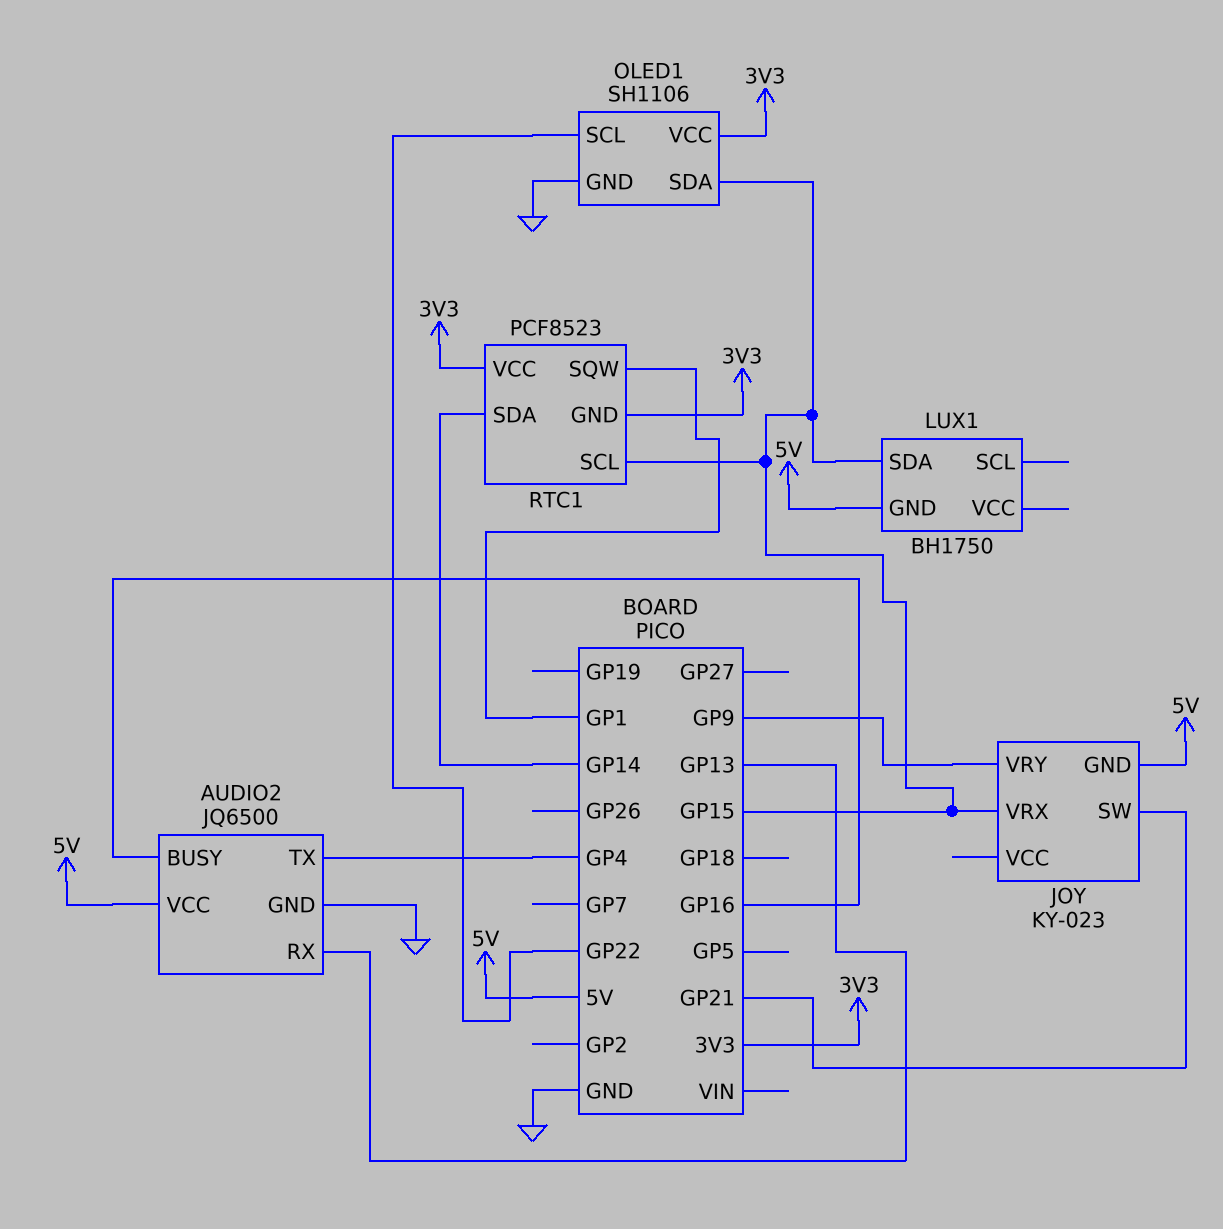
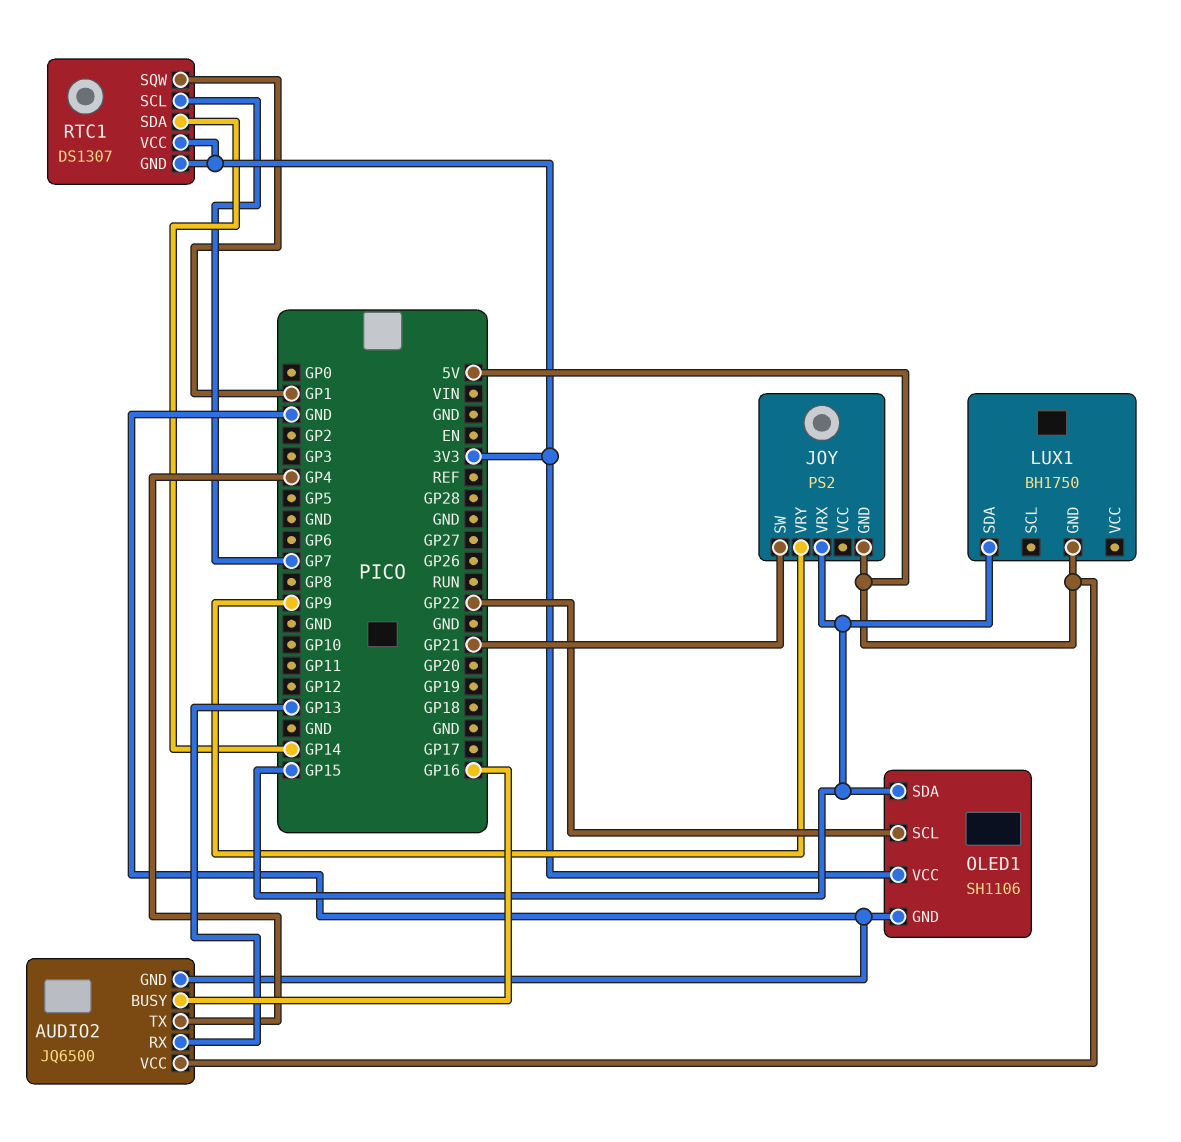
JOY: KY-023 -> PS2
RTC1: PCF8523 -> DS1307
RTC1 pin SCL: GP15 -> GP7

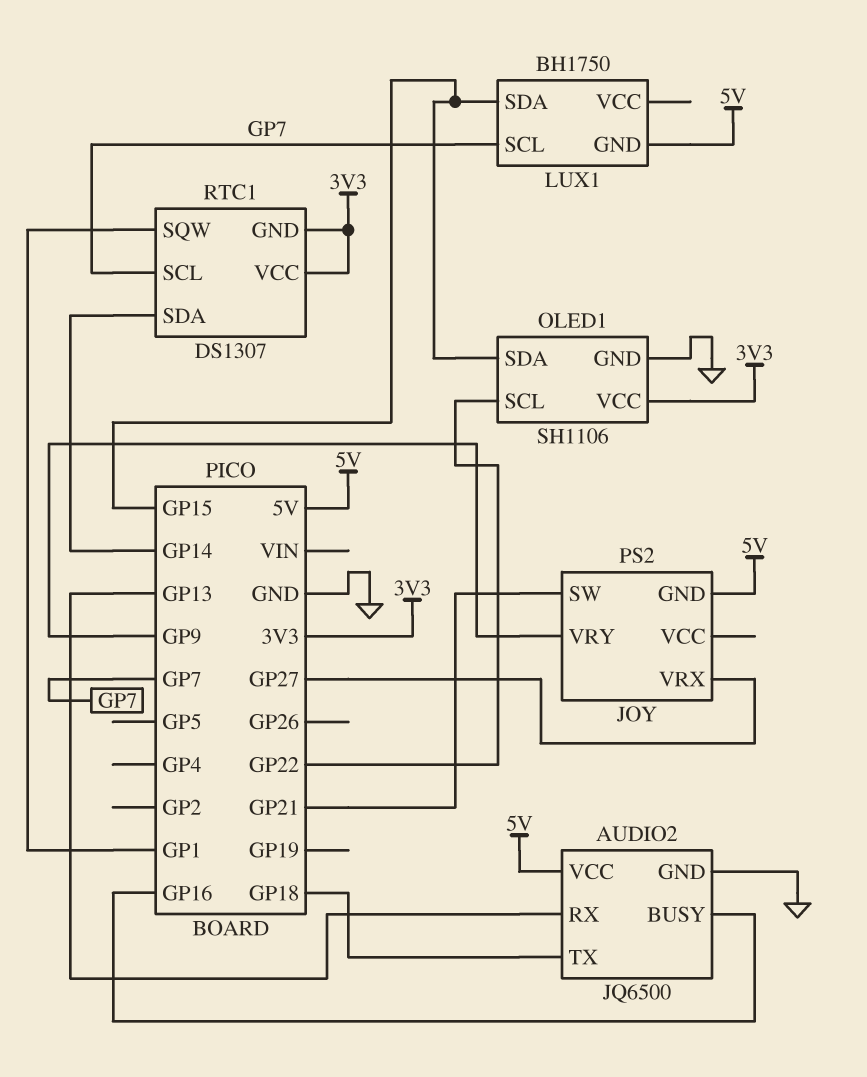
AUDIO2 pin TX: GP4 -> GP18
JOY pin VRX: GP15 -> GP27
LUX1 pin SCL: none -> GP7

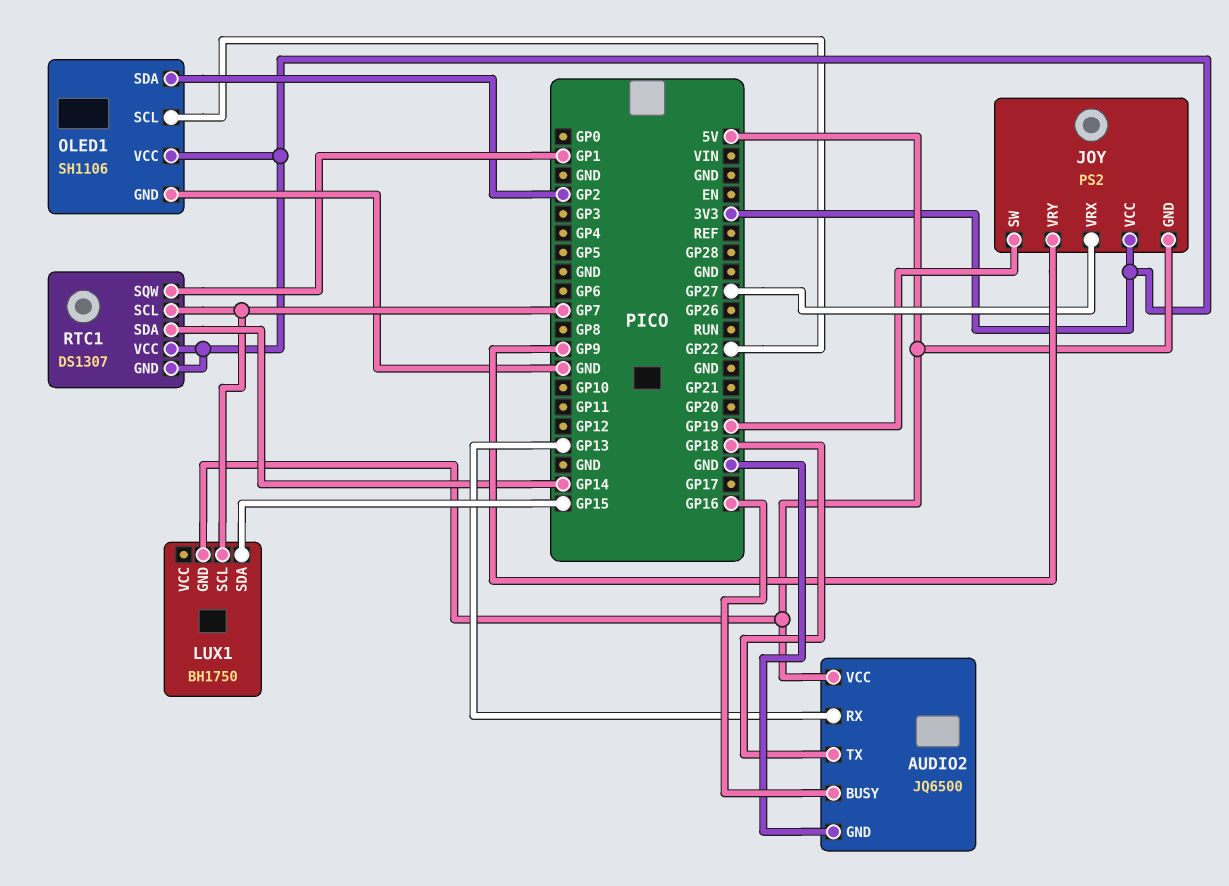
JOY pin SW: GP21 -> GP19
JOY pin VCC: none -> 3V3
OLED1 pin SDA: GP15 -> GP2

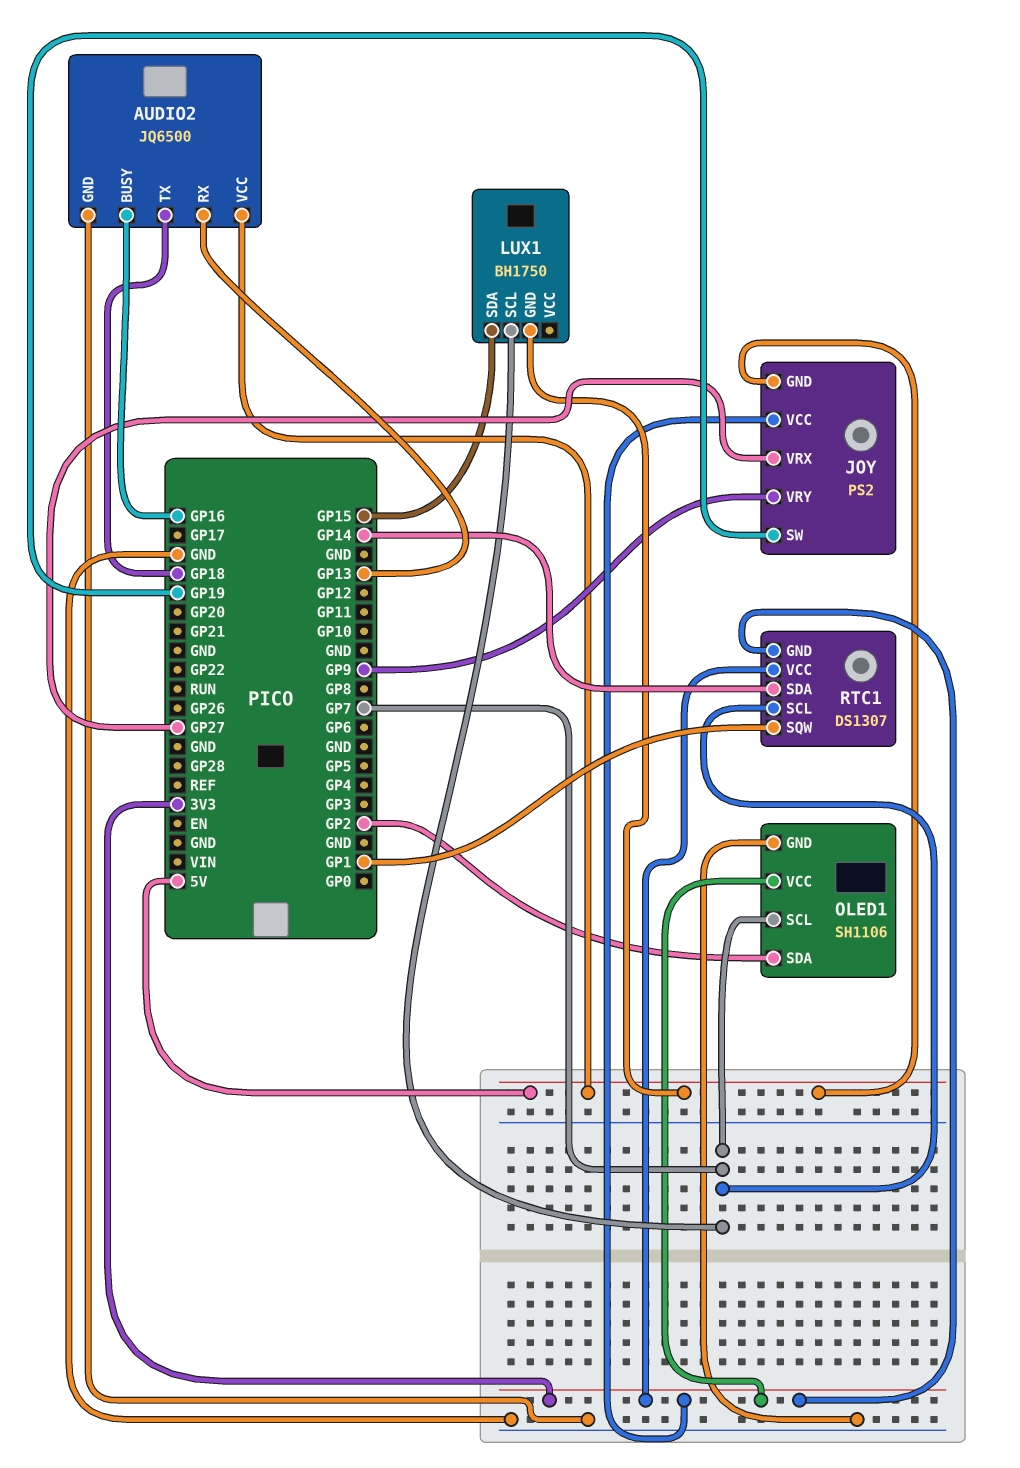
OLED1 pin SCL: GP22 -> GP7

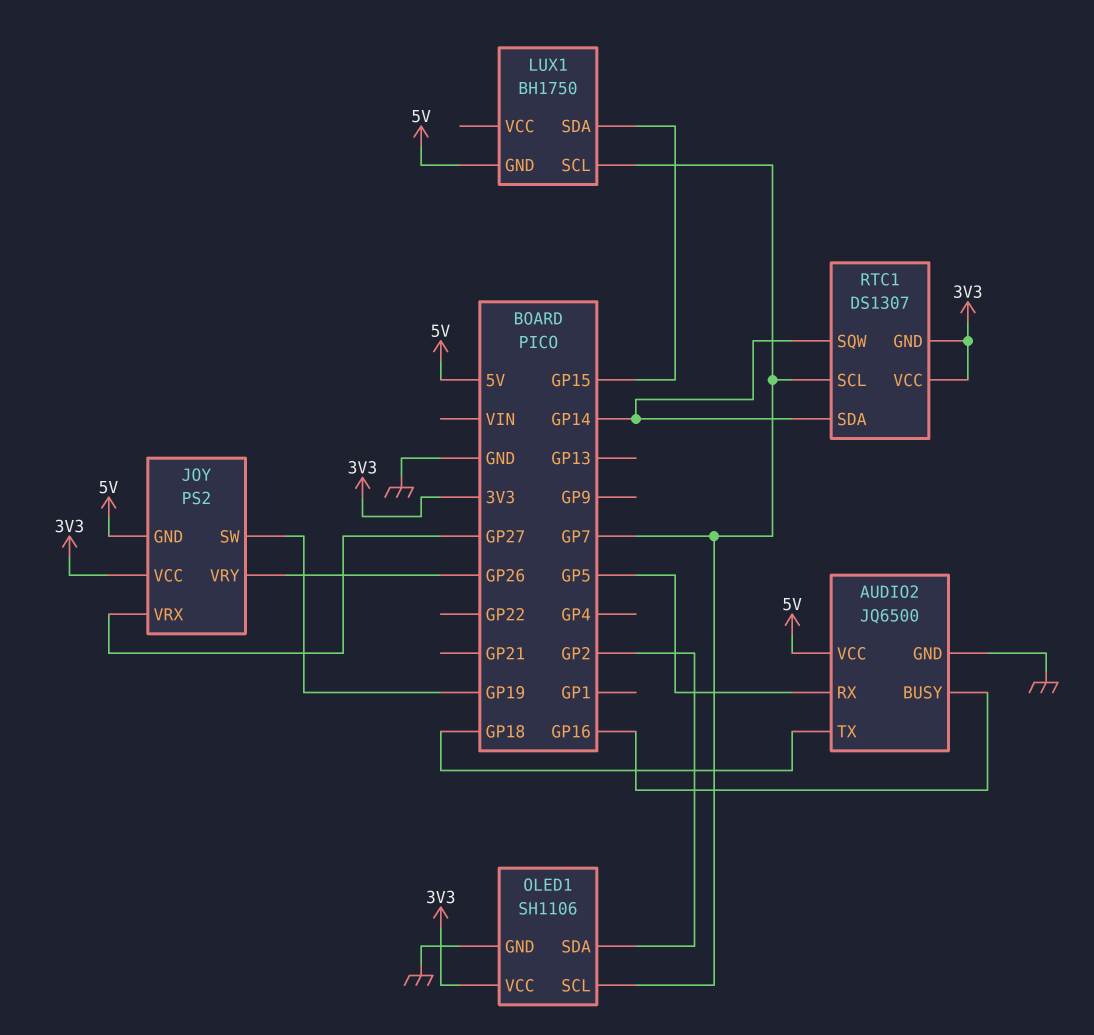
AUDIO2 pin RX: GP13 -> GP5
JOY pin VRY: GP9 -> GP26
RTC1 pin SQW: GP1 -> GP14

